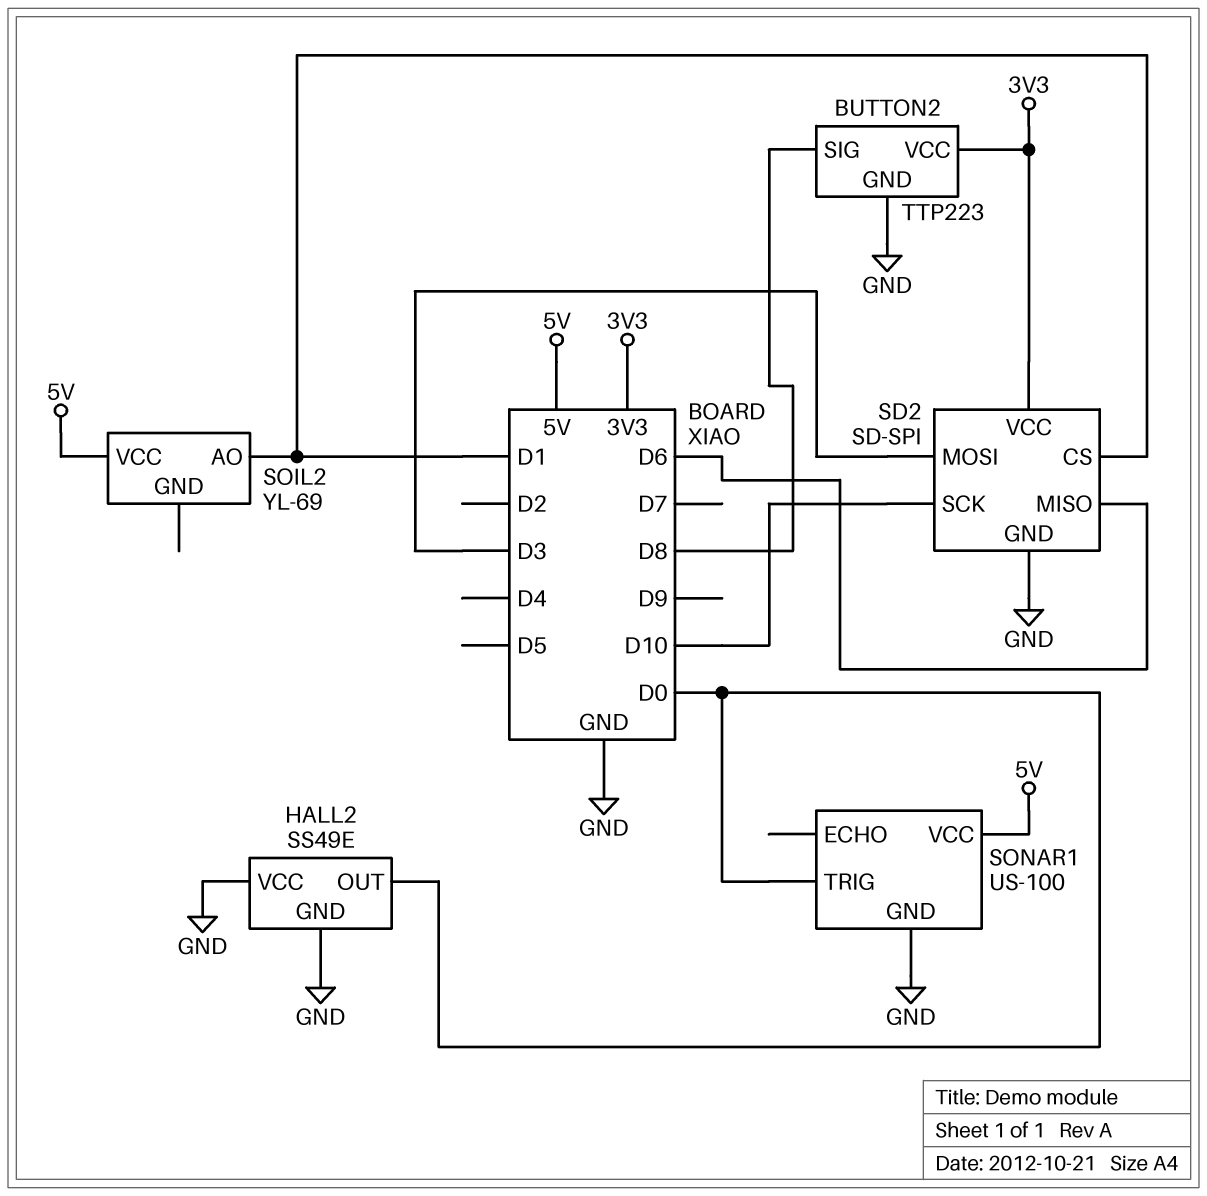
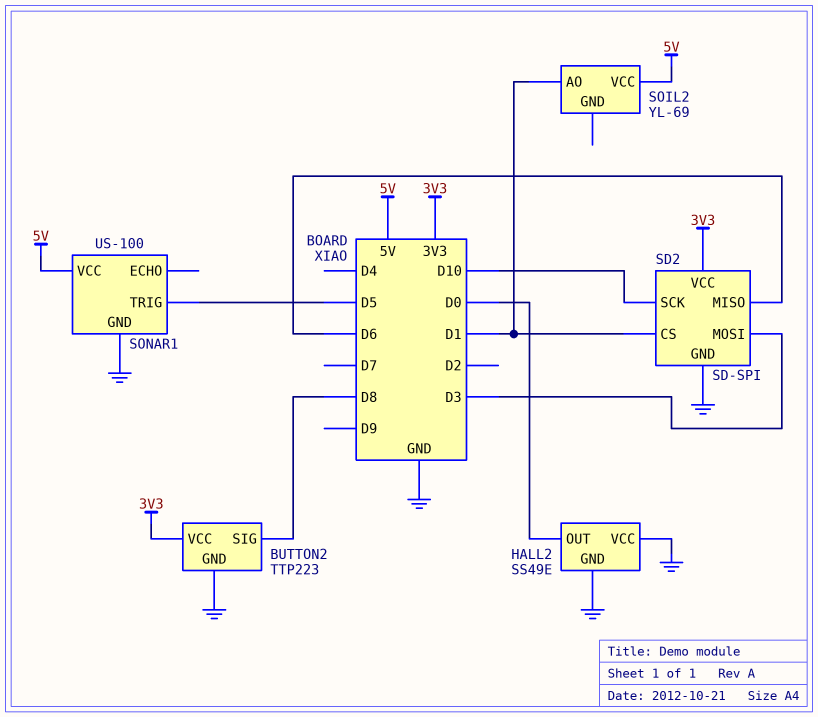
SONAR1 pin TRIG: D0 -> D5

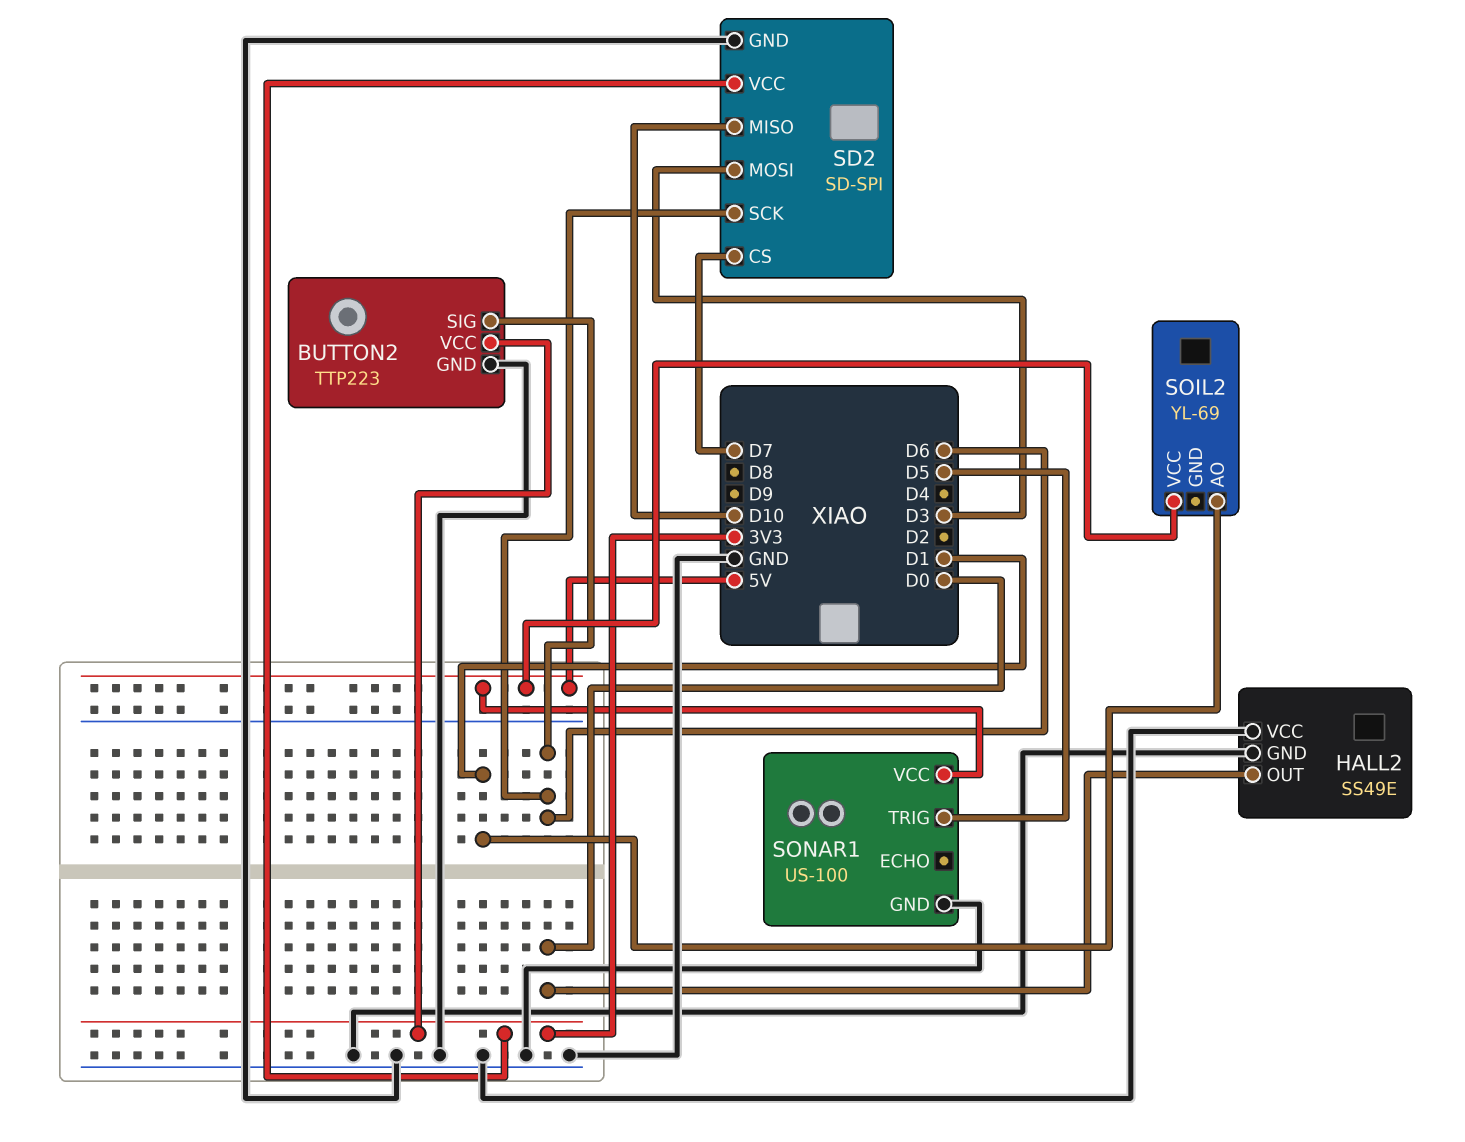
BUTTON2 pin SIG: D8 -> D6
SD2 pin CS: D1 -> D7
SD2 pin MISO: D6 -> D10
SD2 pin SCK: D10 -> D6

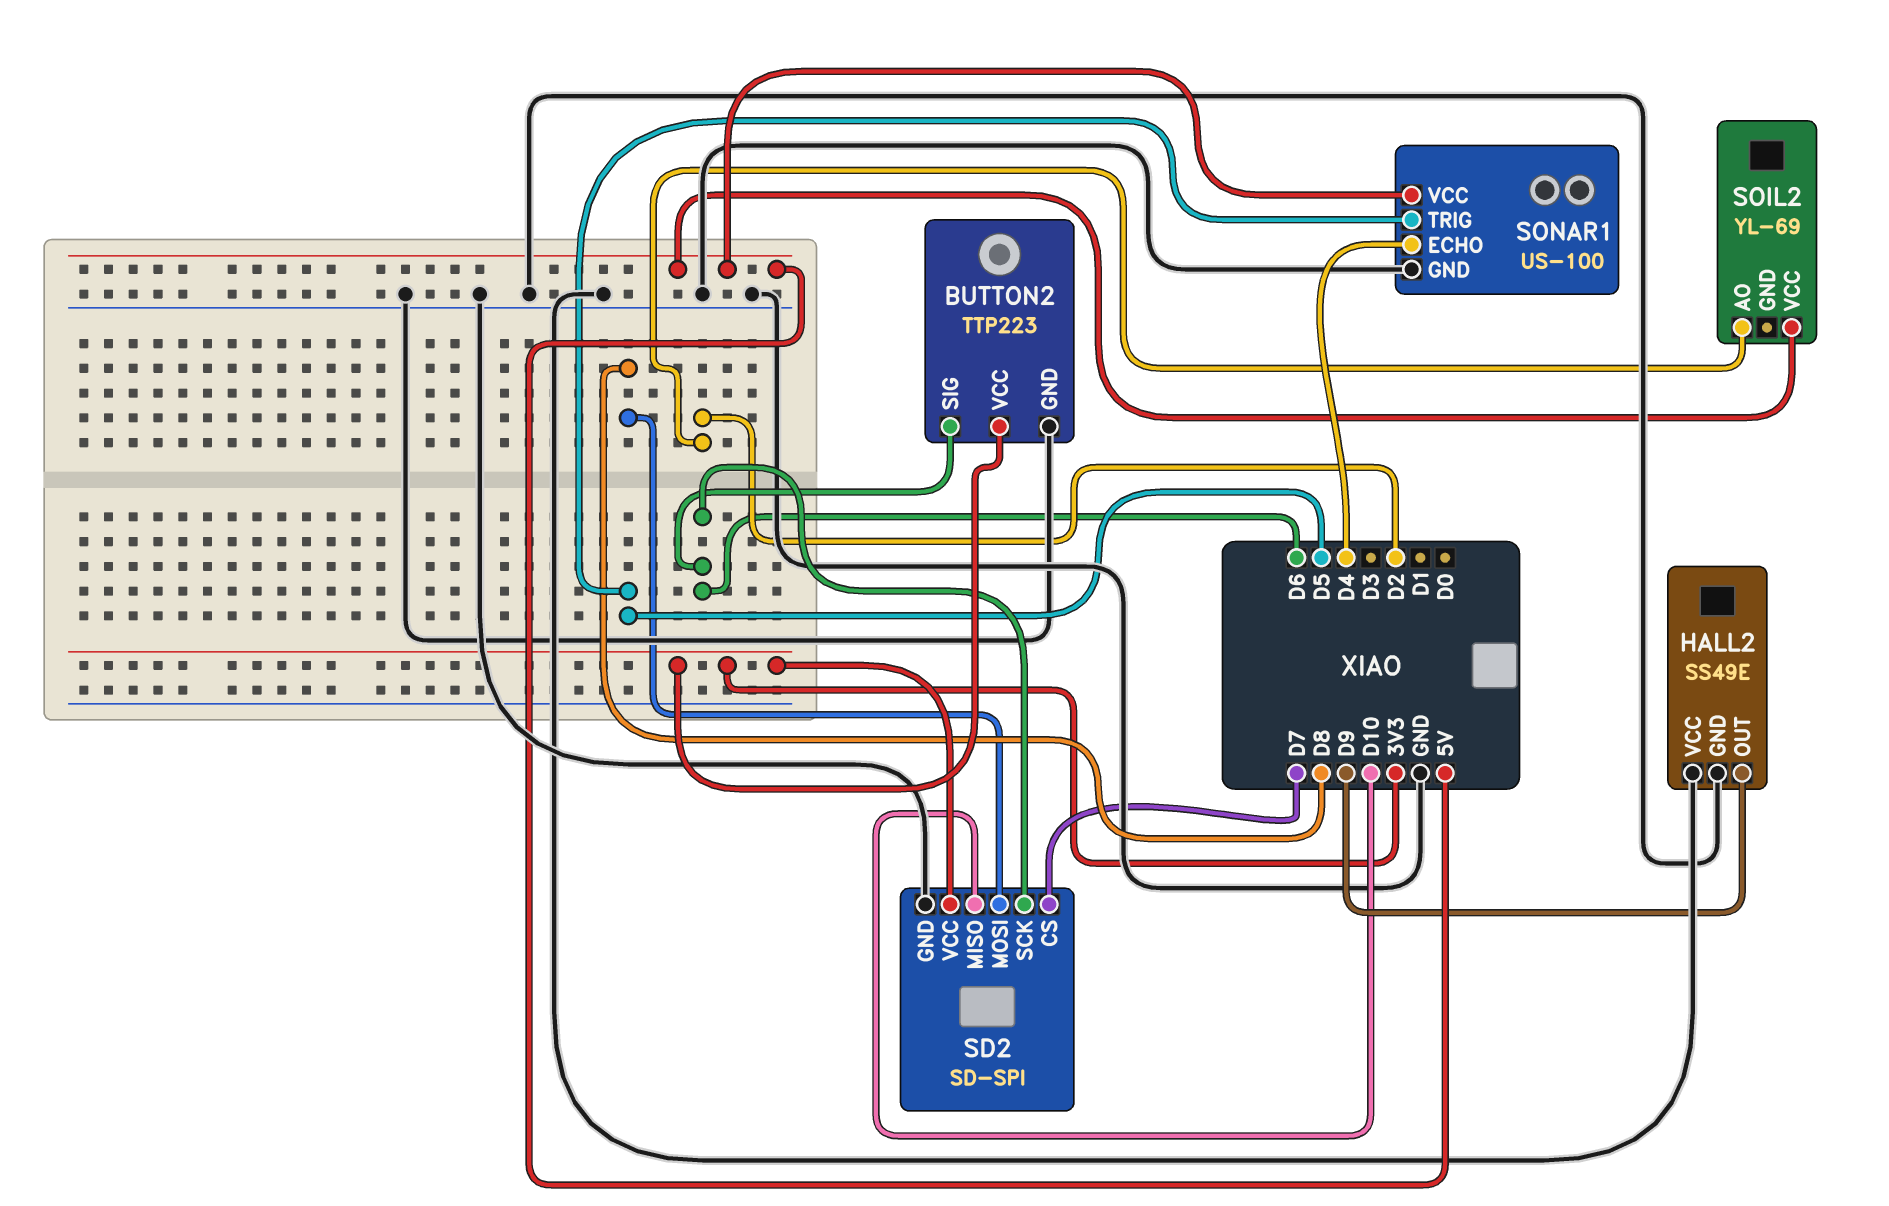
HALL2 pin OUT: D0 -> D9
SD2 pin MOSI: D3 -> D8
SOIL2 pin AO: D1 -> D2
SONAR1 pin ECHO: none -> D4

